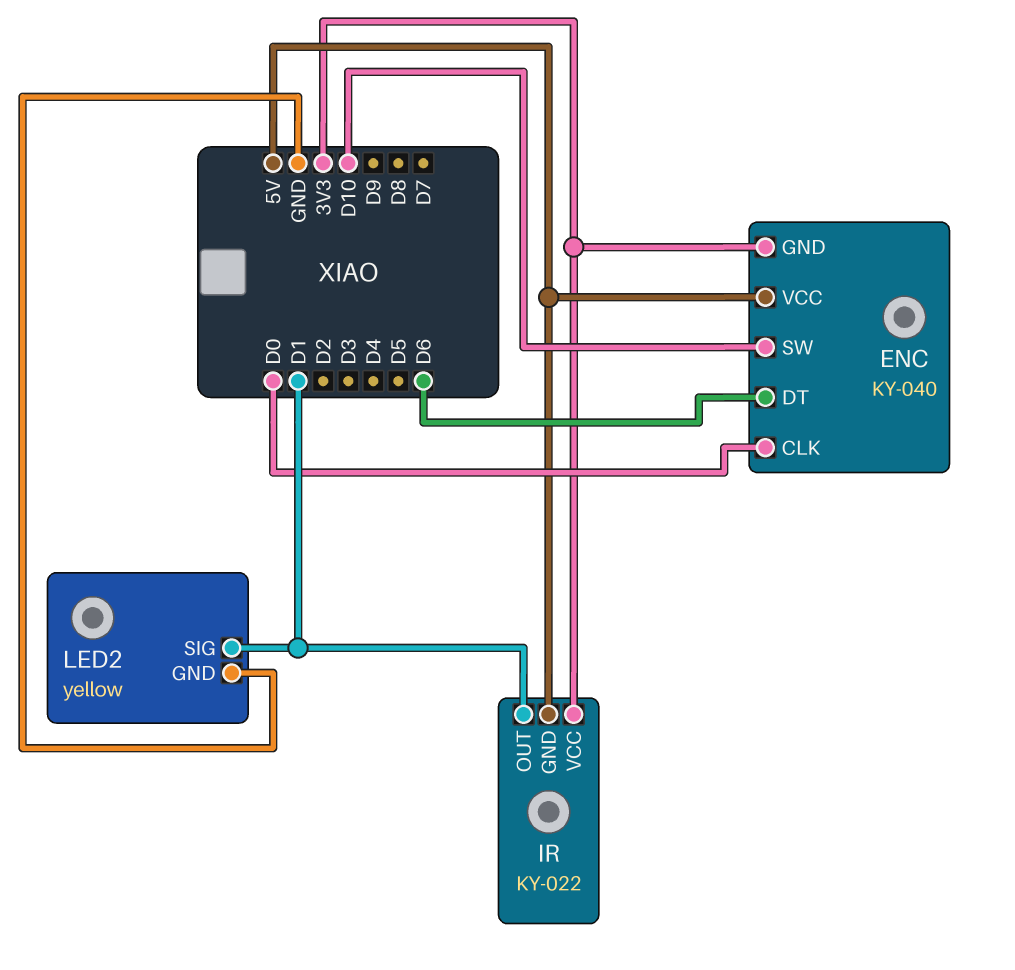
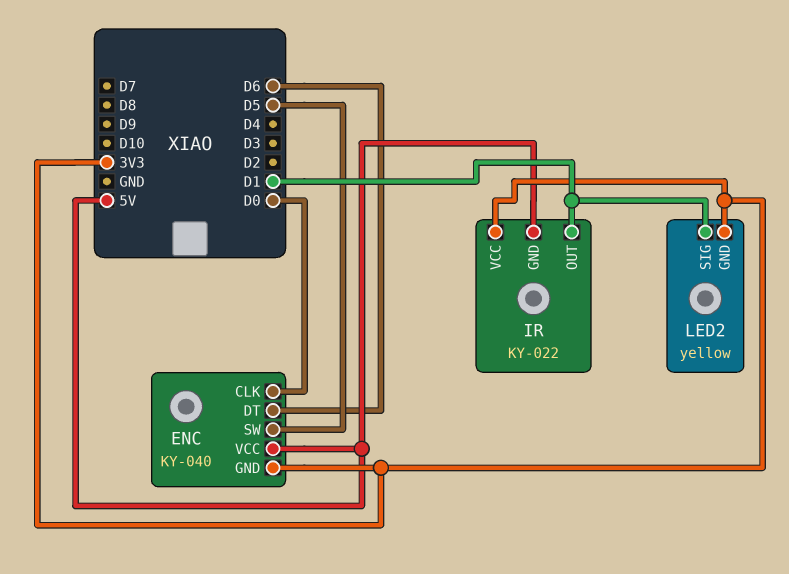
ENC pin SW: D10 -> D5
LED2 pin GND: GND -> 3V3

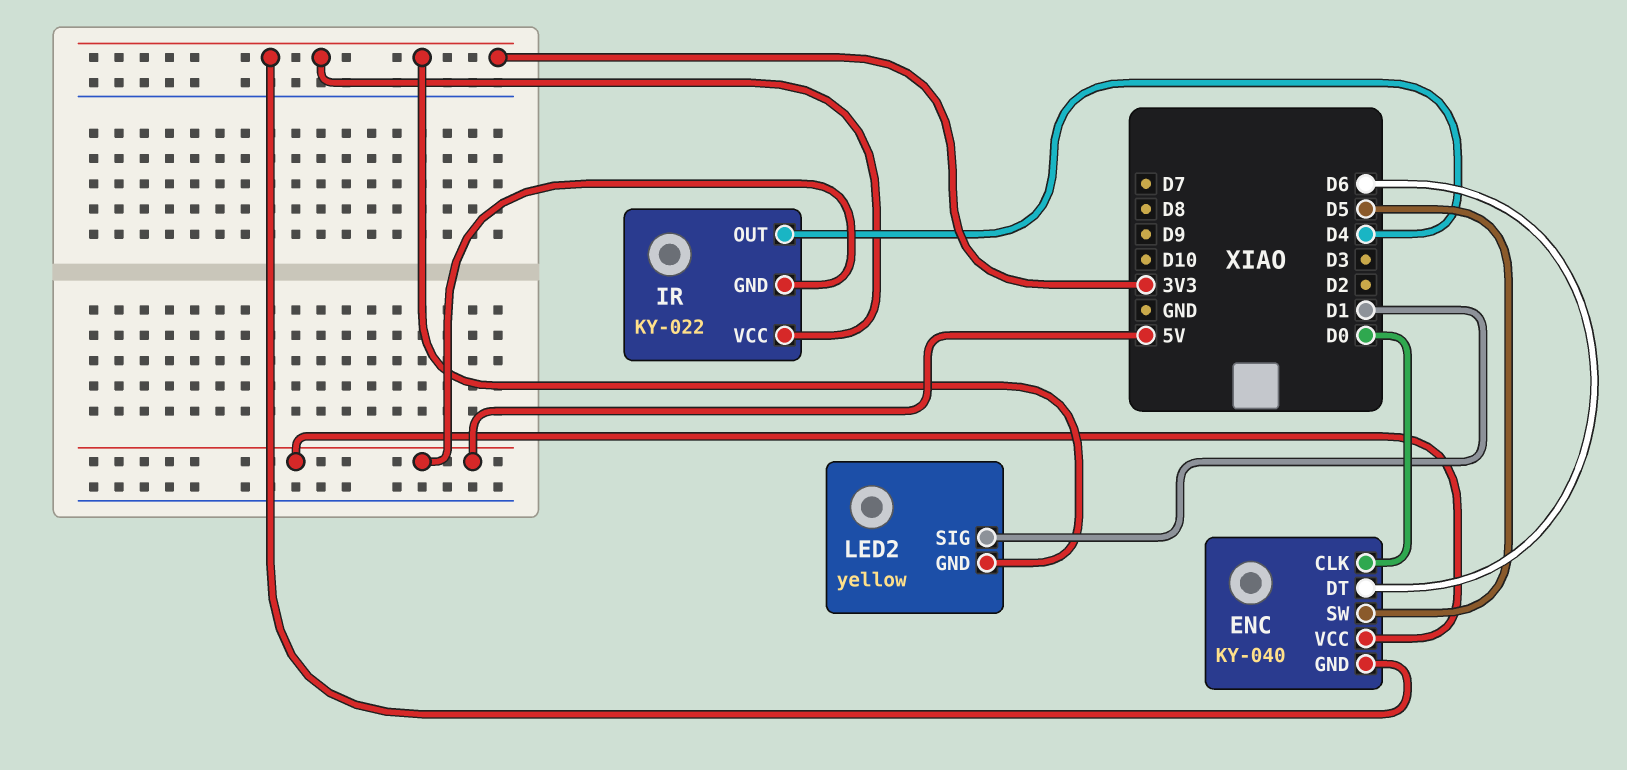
IR pin OUT: D1 -> D4

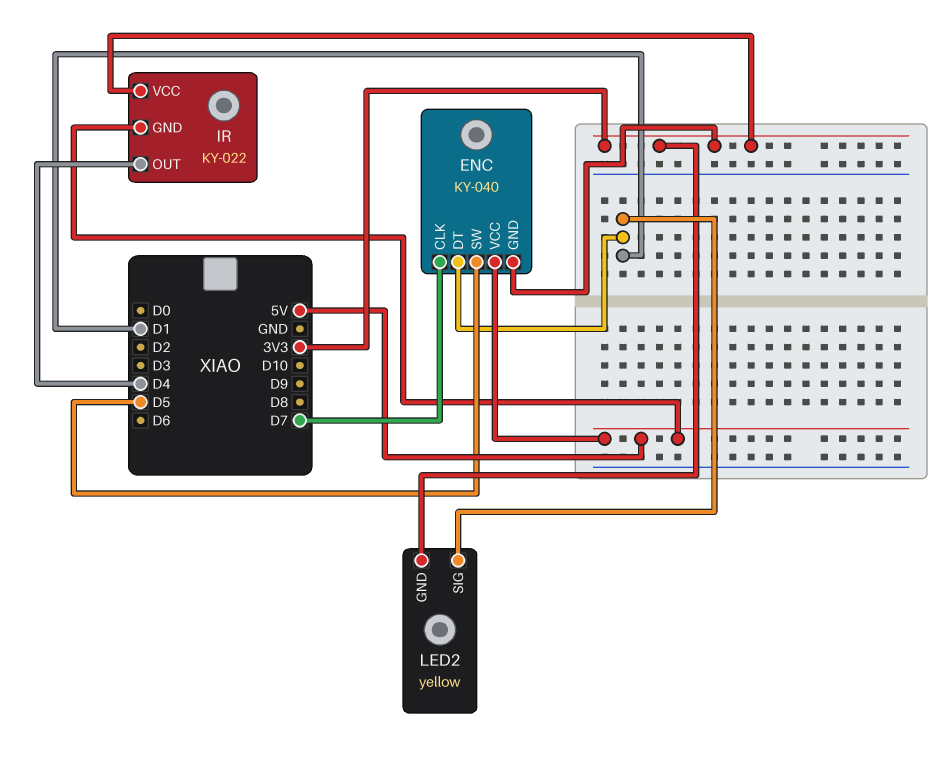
ENC pin CLK: D0 -> D7
ENC pin DT: D6 -> D1

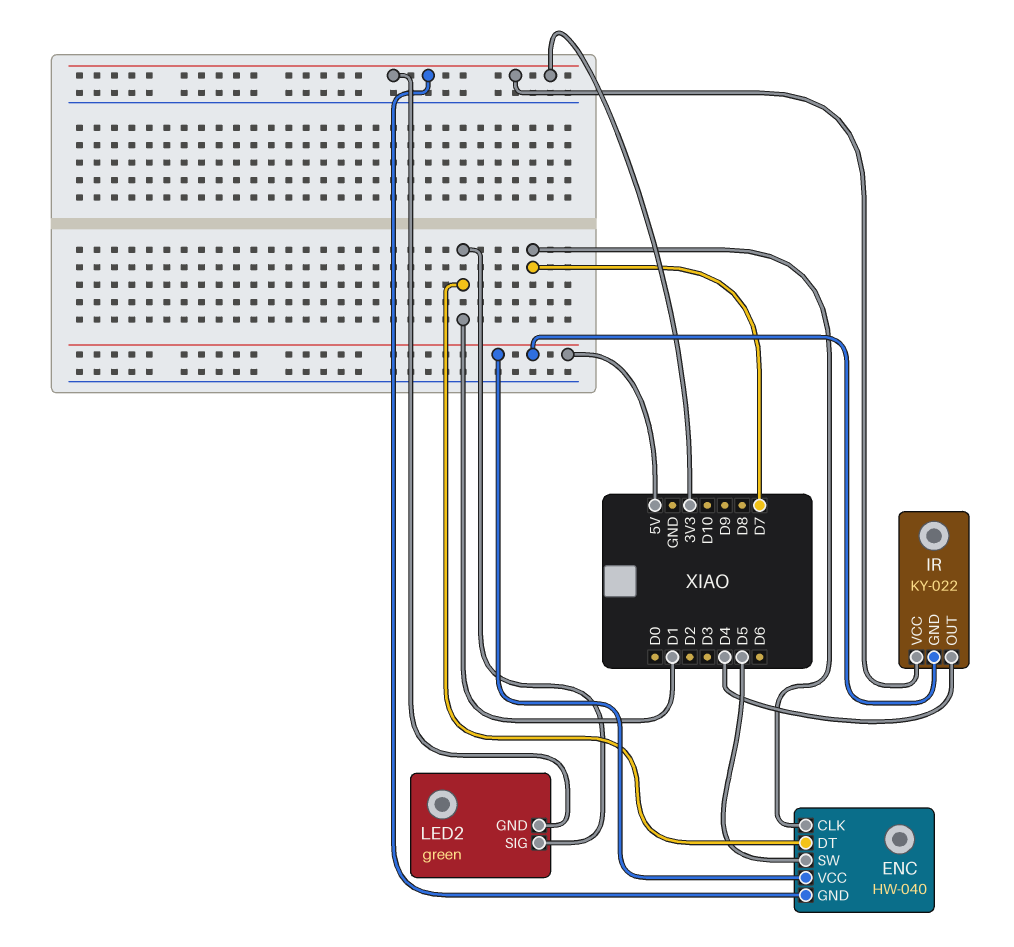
ENC: KY-040 -> HW-040
LED2: yellow -> green

